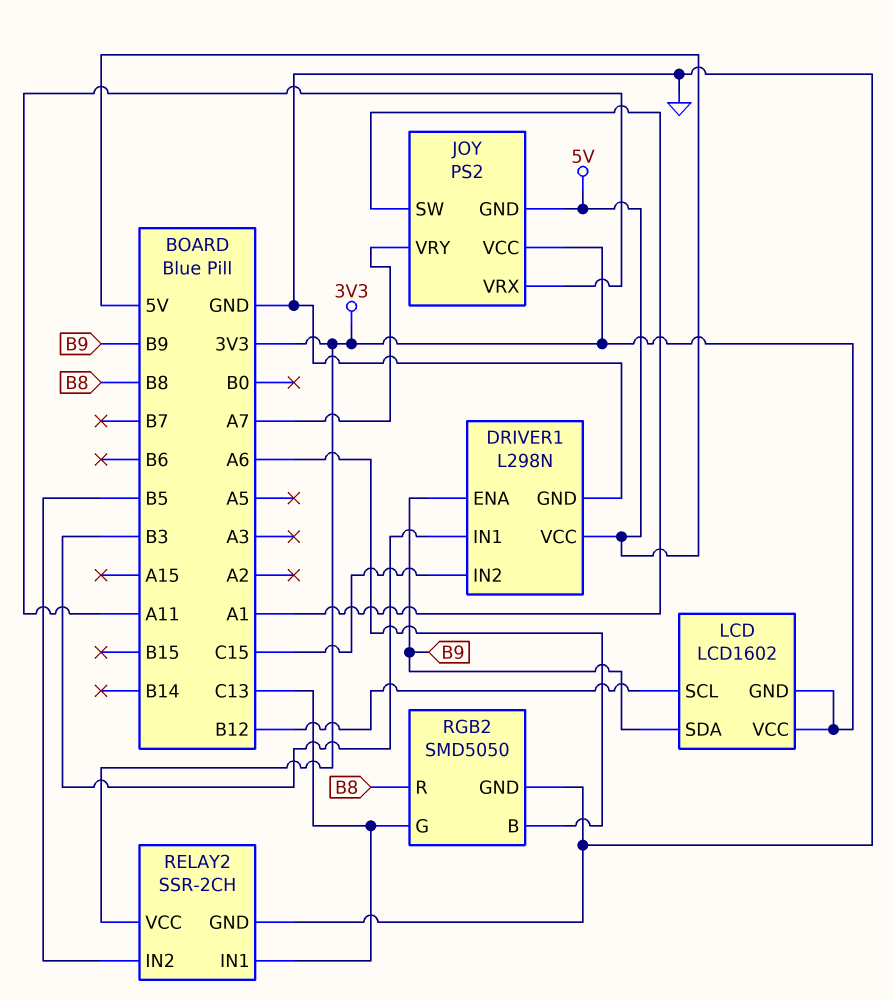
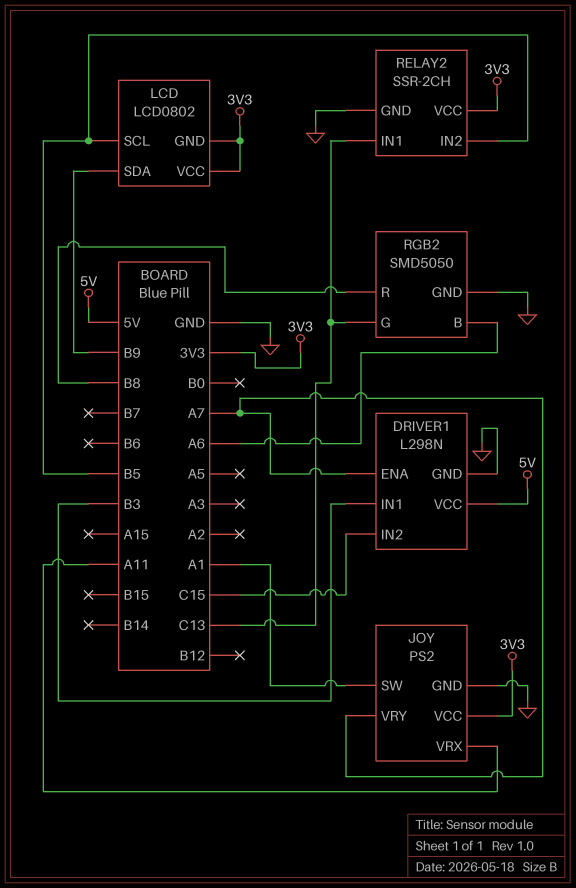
DRIVER1 pin ENA: B9 -> A7
JOY pin GND: 5V -> GND
LCD: LCD1602 -> LCD0802
LCD pin SCL: B12 -> B5

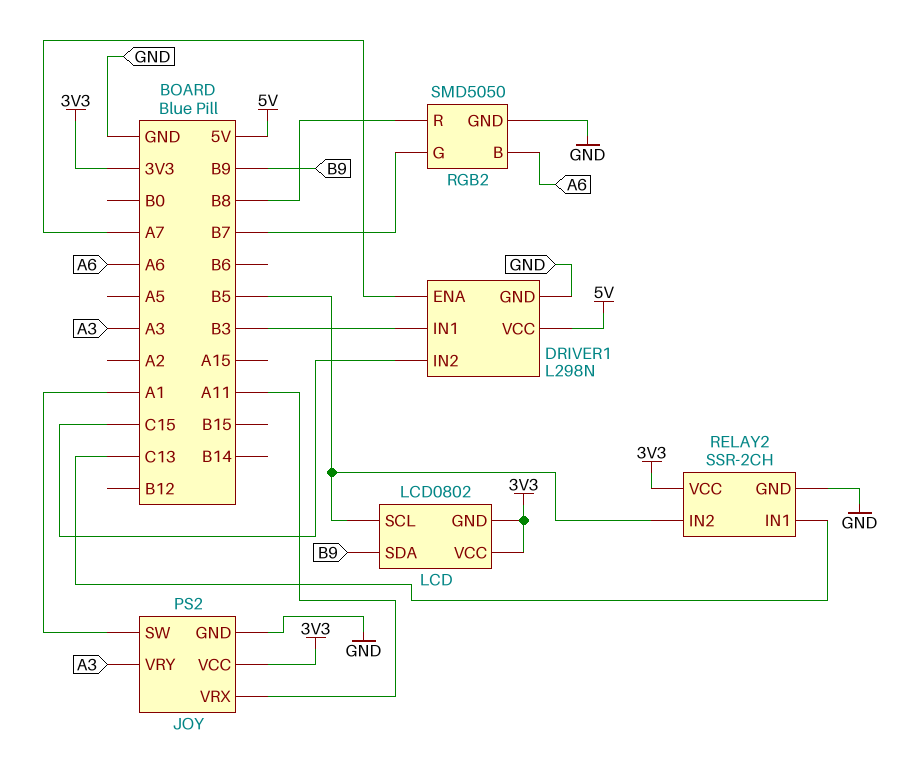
JOY pin VRY: A7 -> A3
RGB2 pin G: C13 -> B7

